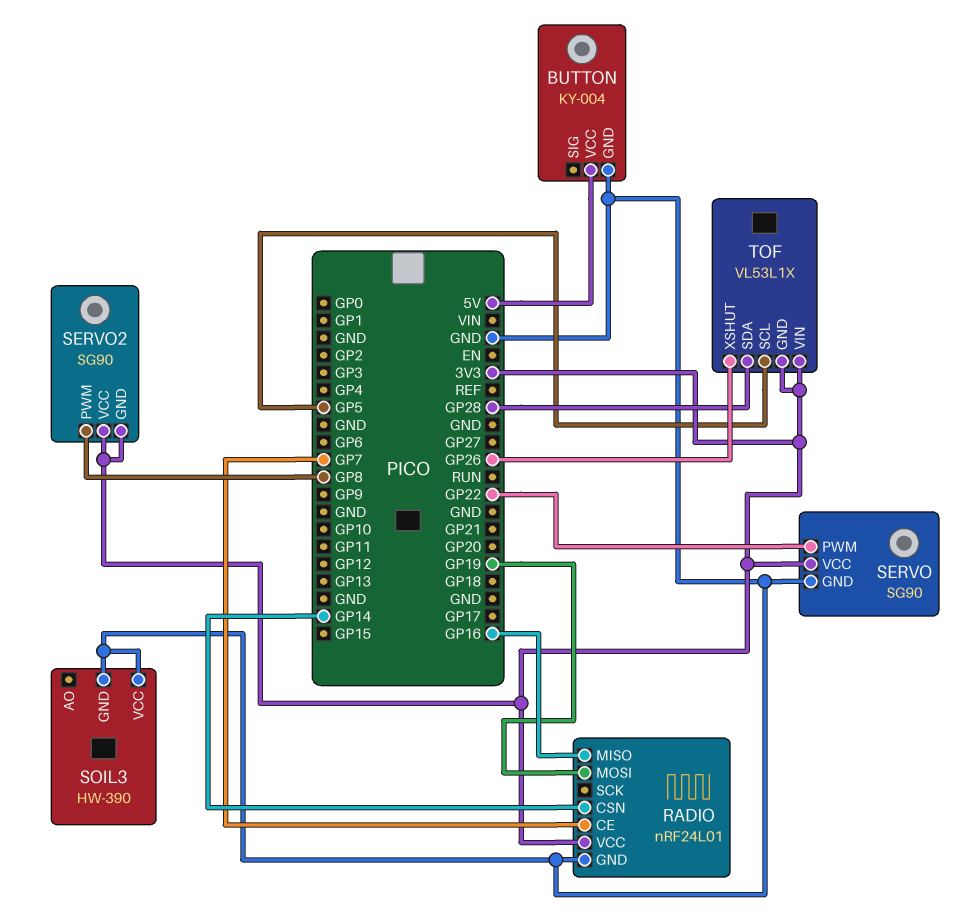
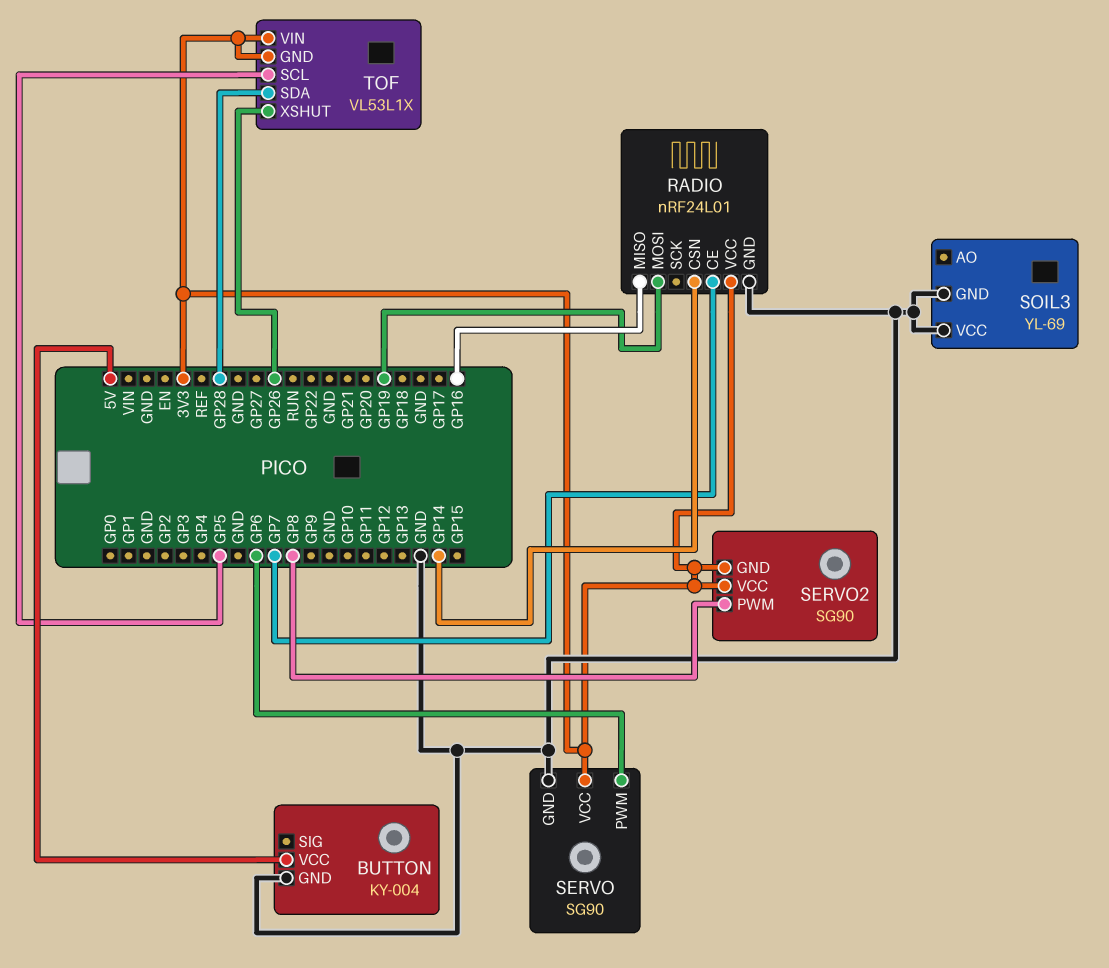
SERVO pin PWM: GP22 -> GP6
SOIL3: HW-390 -> YL-69

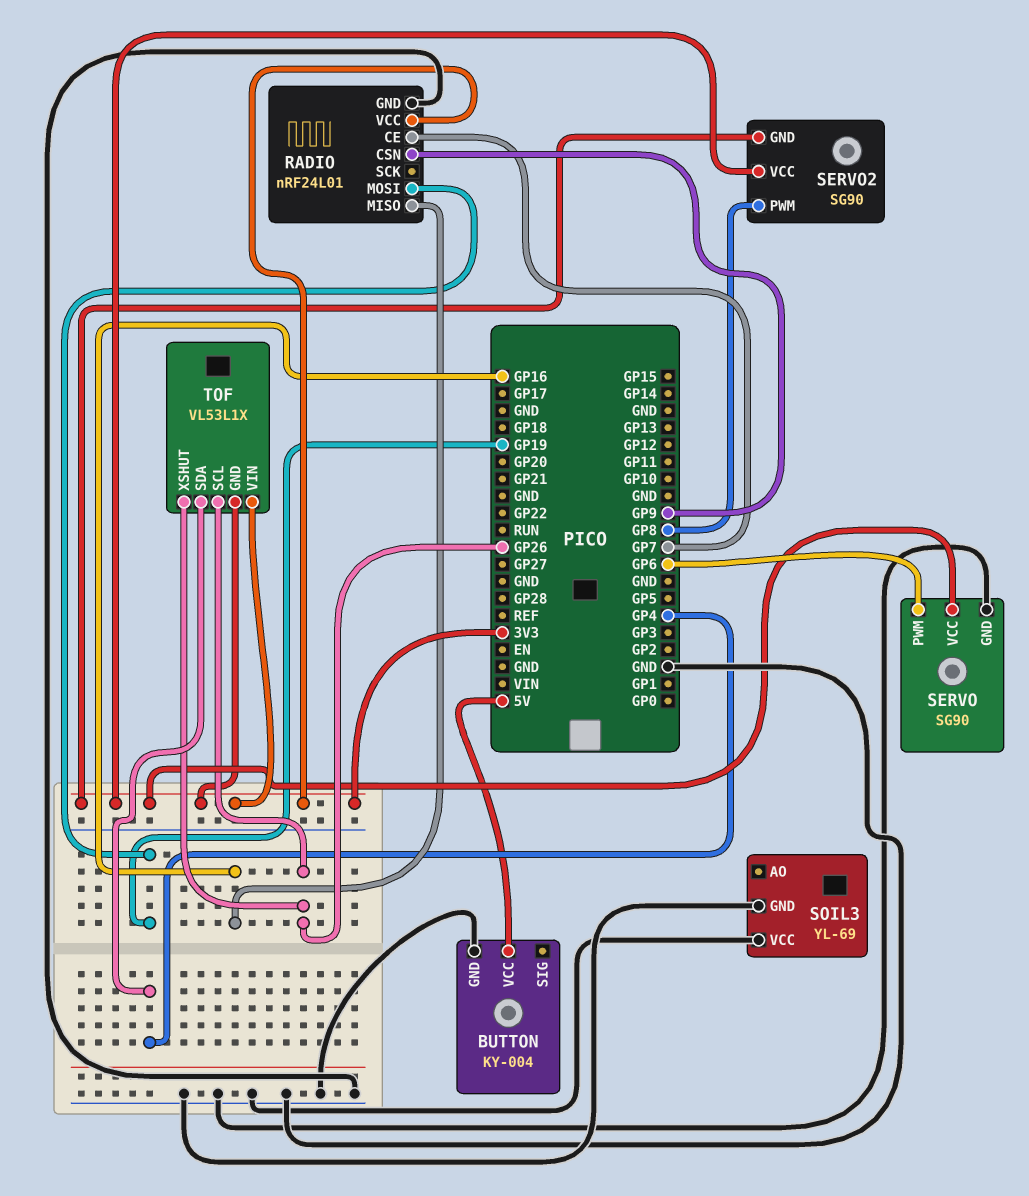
RADIO pin CSN: GP14 -> GP9
TOF pin SCL: GP5 -> GP26
TOF pin SDA: GP28 -> GP4

